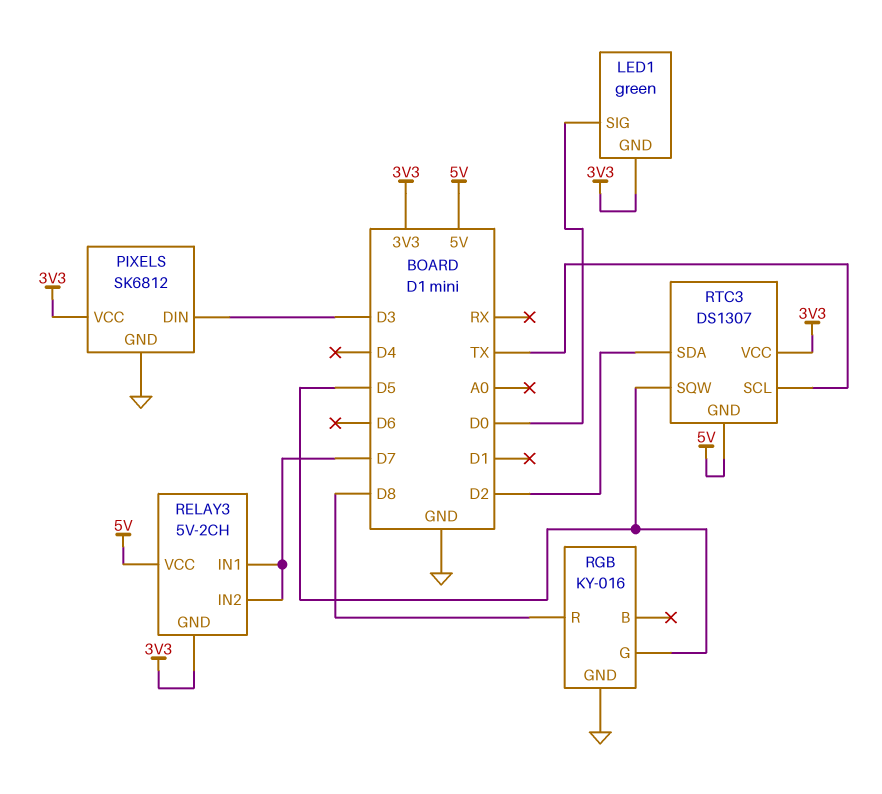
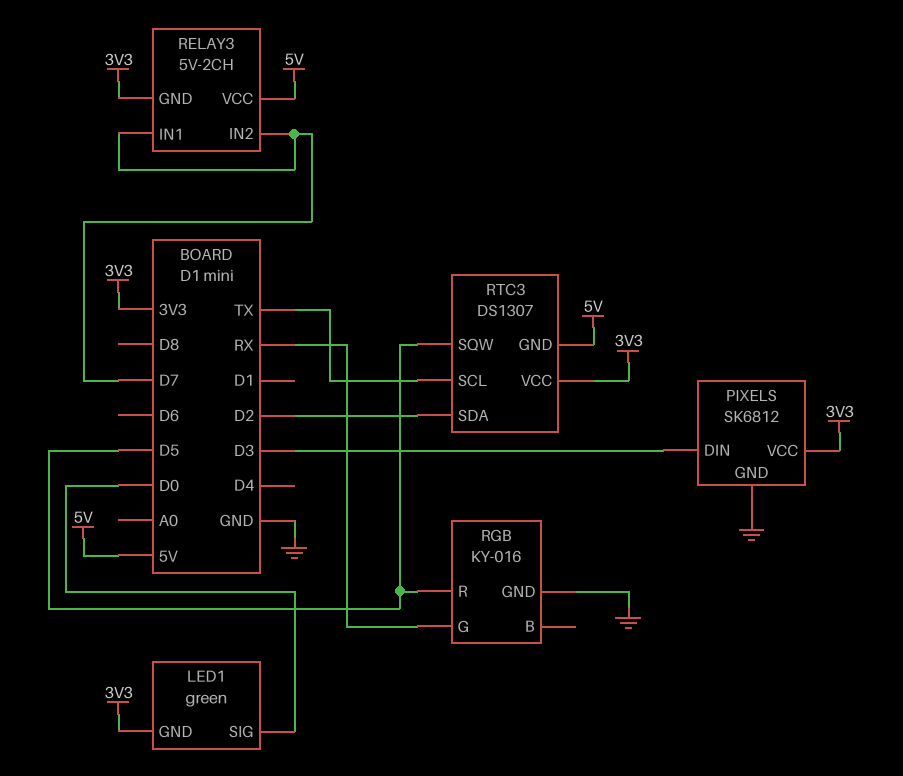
RGB pin G: D5 -> RX
RGB pin R: D8 -> D5

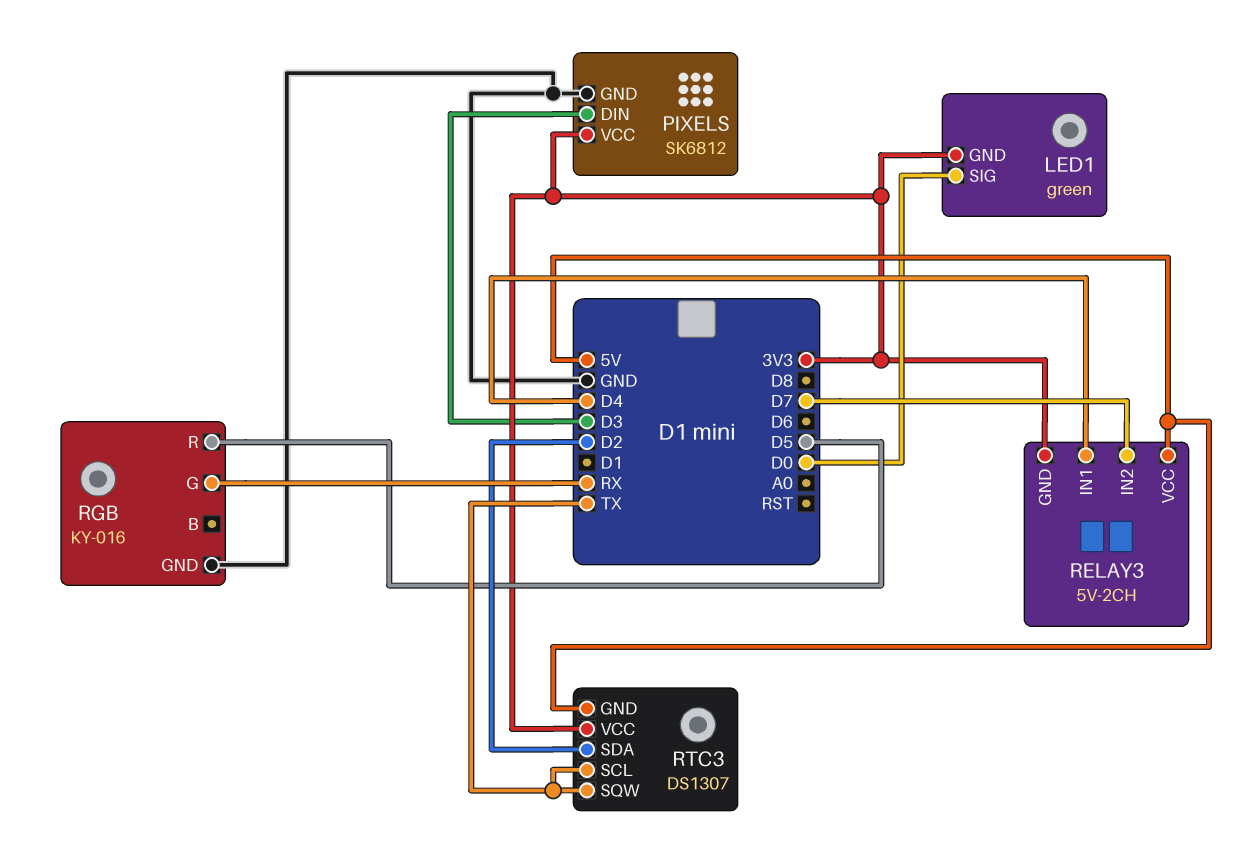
RELAY3 pin IN1: D7 -> D4
RTC3 pin SQW: D5 -> TX

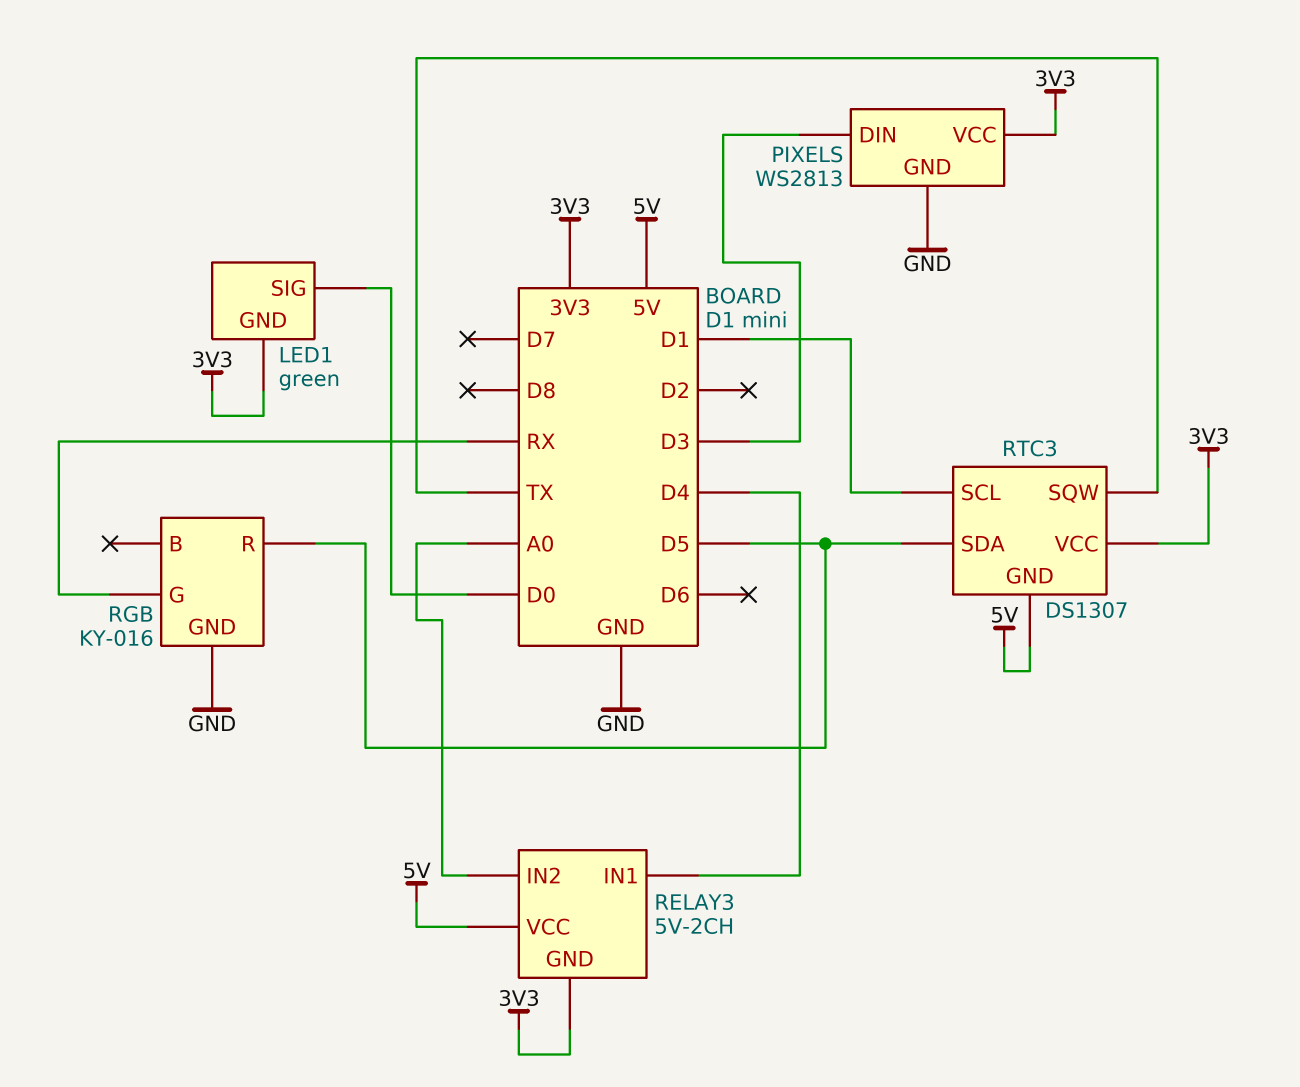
PIXELS: SK6812 -> WS2813
RELAY3 pin IN2: D7 -> A0
RTC3 pin SCL: TX -> D1
RTC3 pin SDA: D2 -> D5

